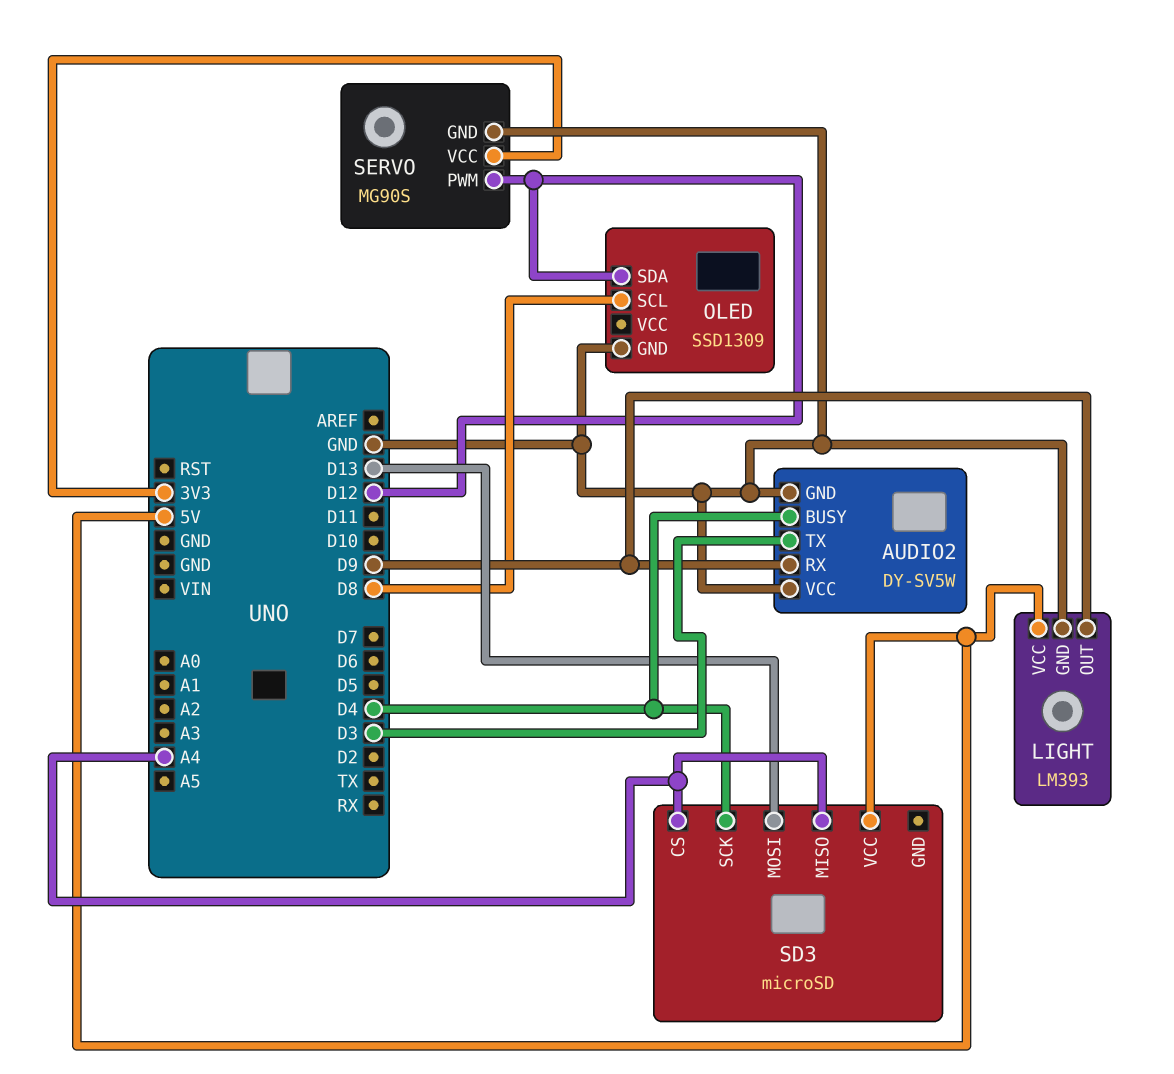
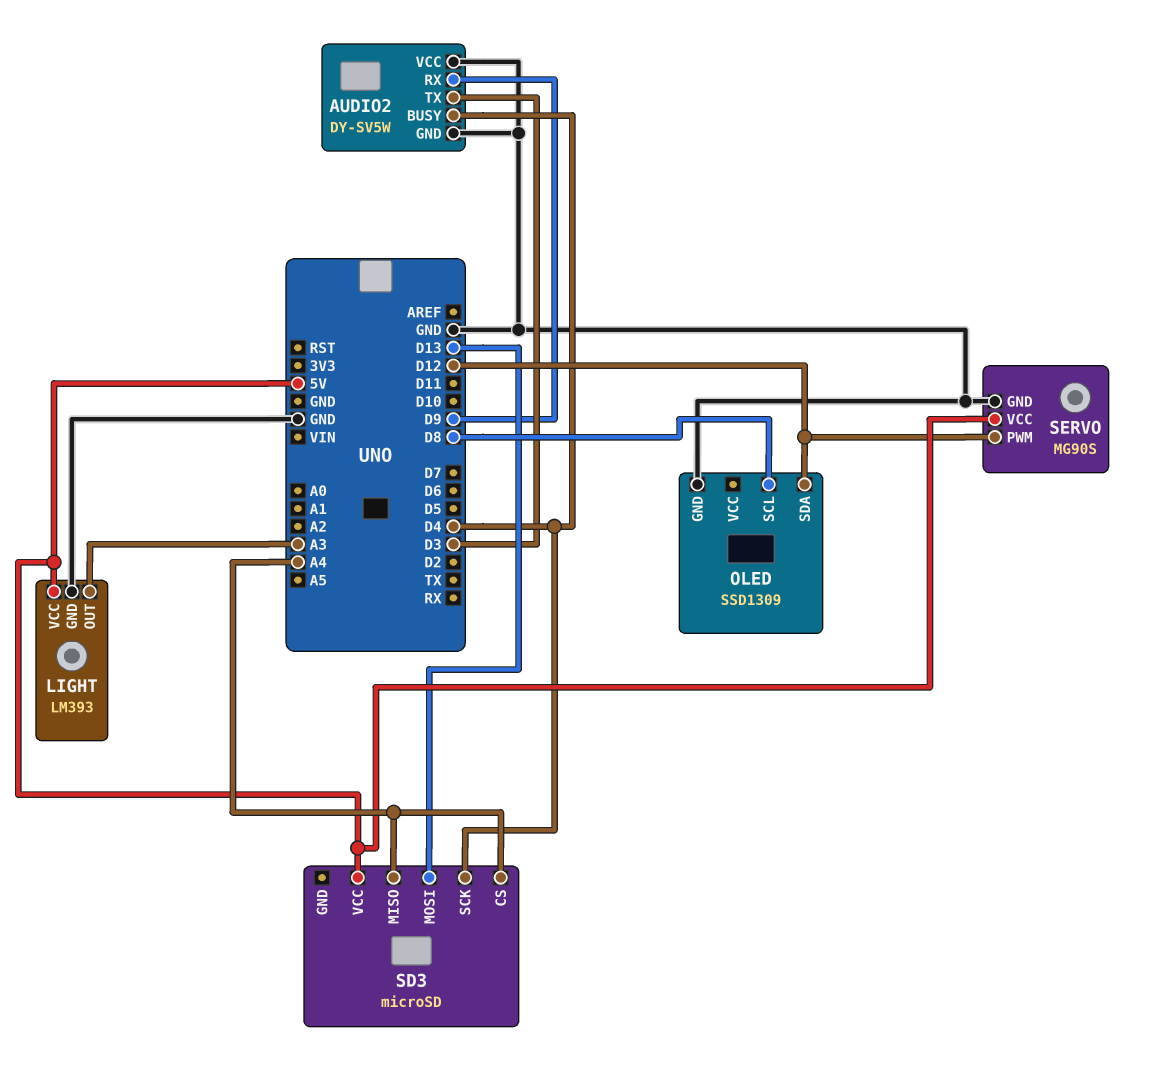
LIGHT pin OUT: D9 -> A3
SERVO pin VCC: 3V3 -> 5V

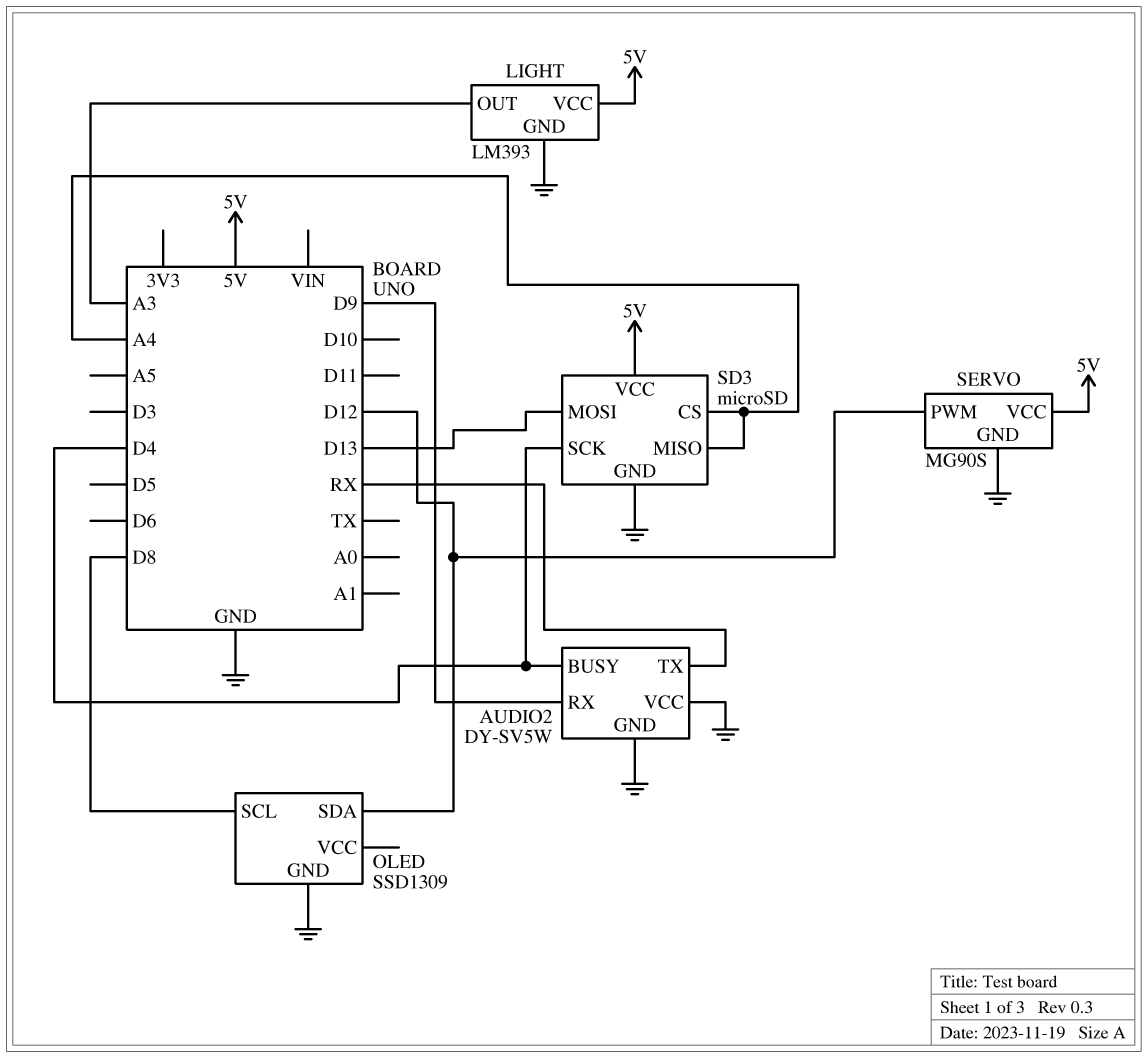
AUDIO2 pin TX: D3 -> RX
SD3 pin GND: none -> GND

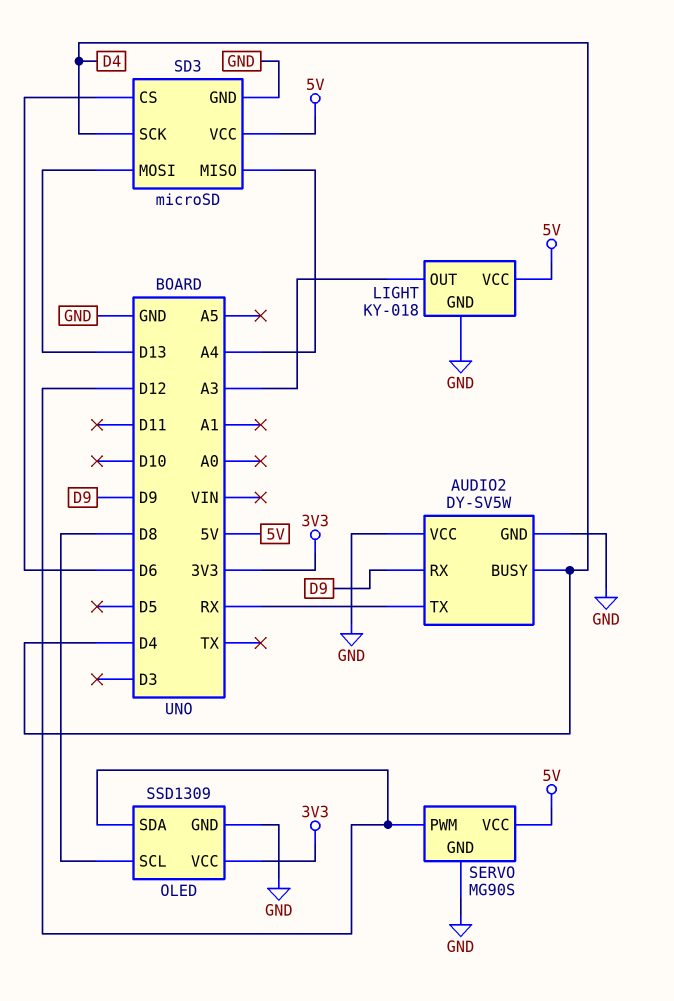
LIGHT: LM393 -> KY-018
OLED pin VCC: none -> 3V3
SD3 pin CS: A4 -> D6

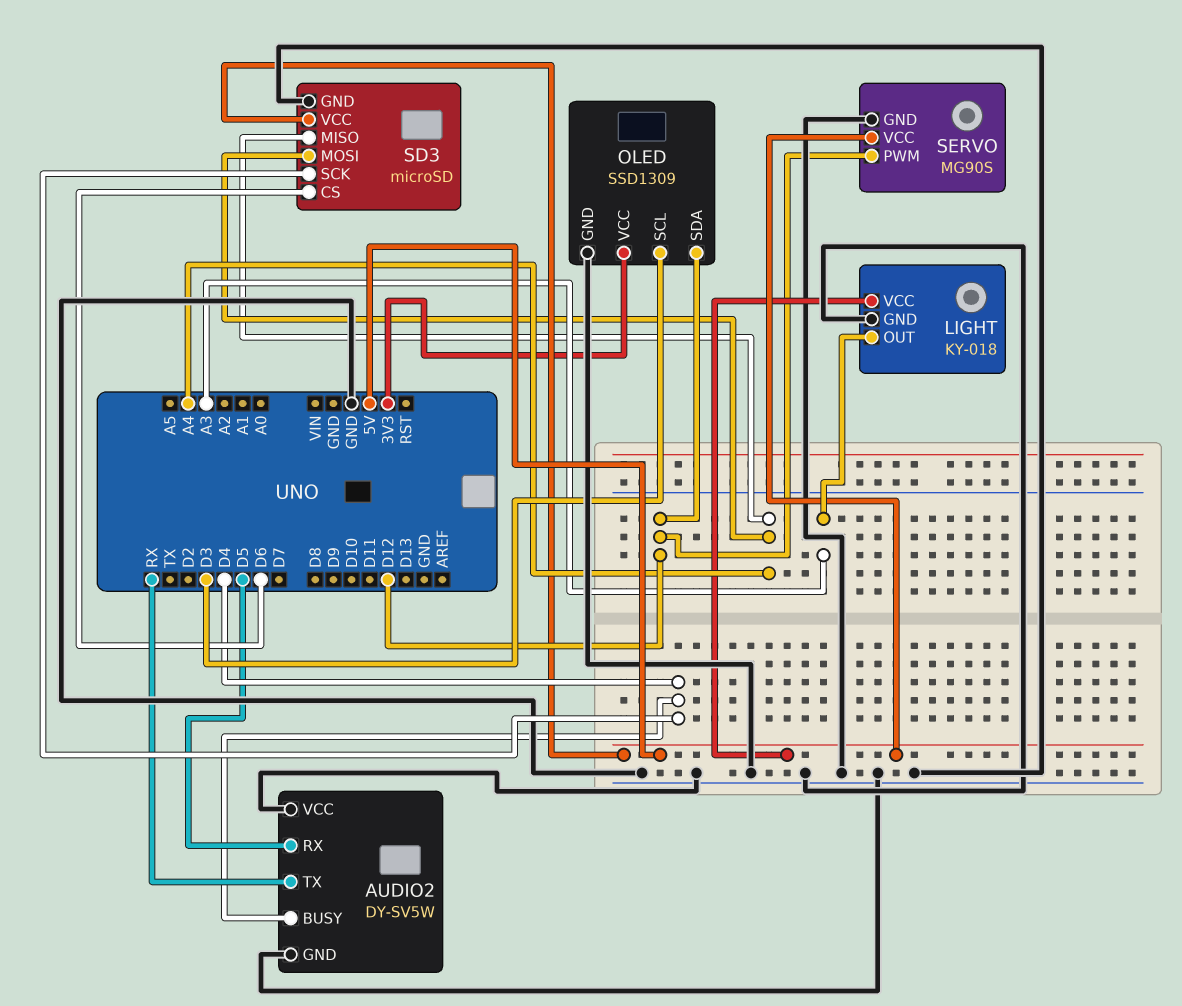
AUDIO2 pin RX: D9 -> D5
OLED pin SCL: D8 -> D3
SD3 pin MOSI: D13 -> A4

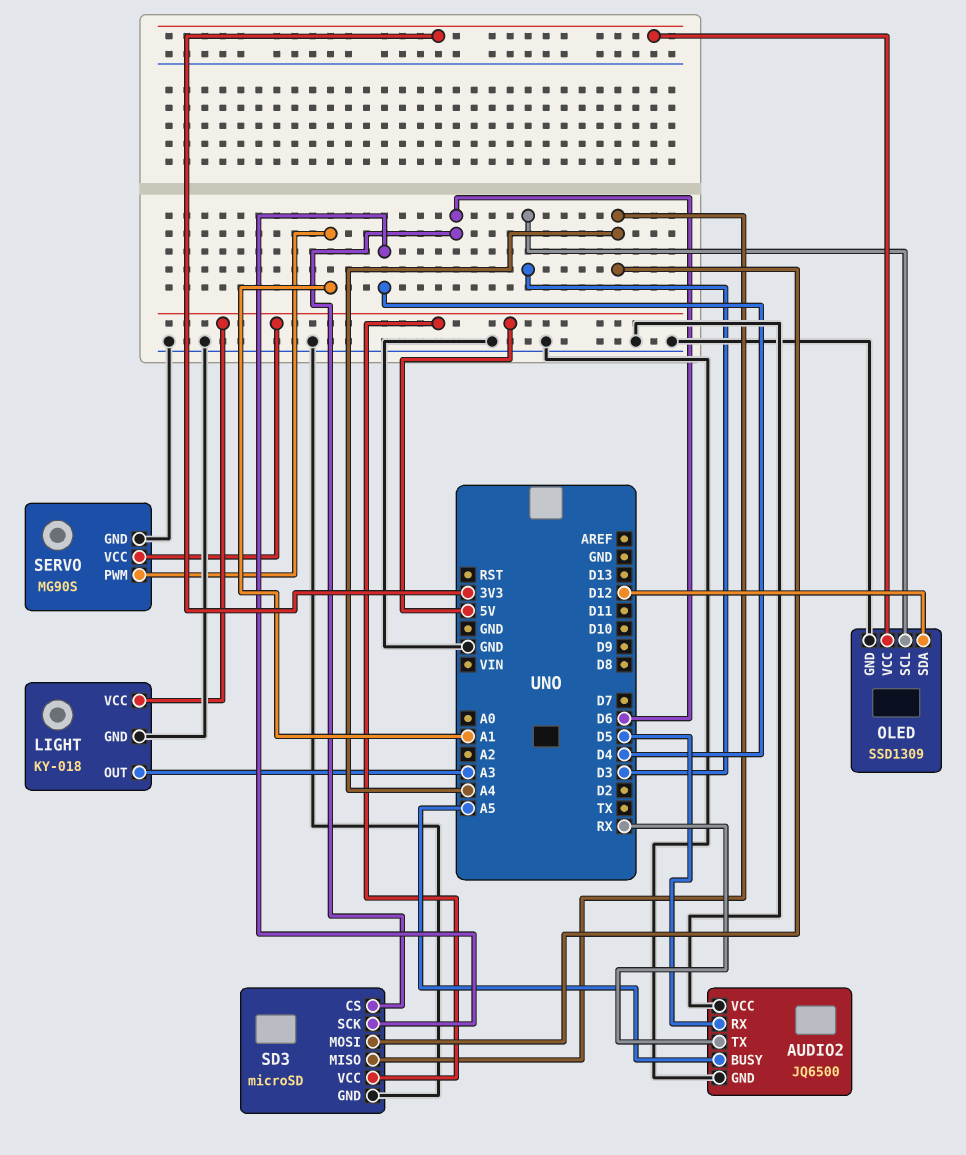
AUDIO2: DY-SV5W -> JQ6500
AUDIO2 pin BUSY: D4 -> A5
SERVO pin PWM: D12 -> A1

